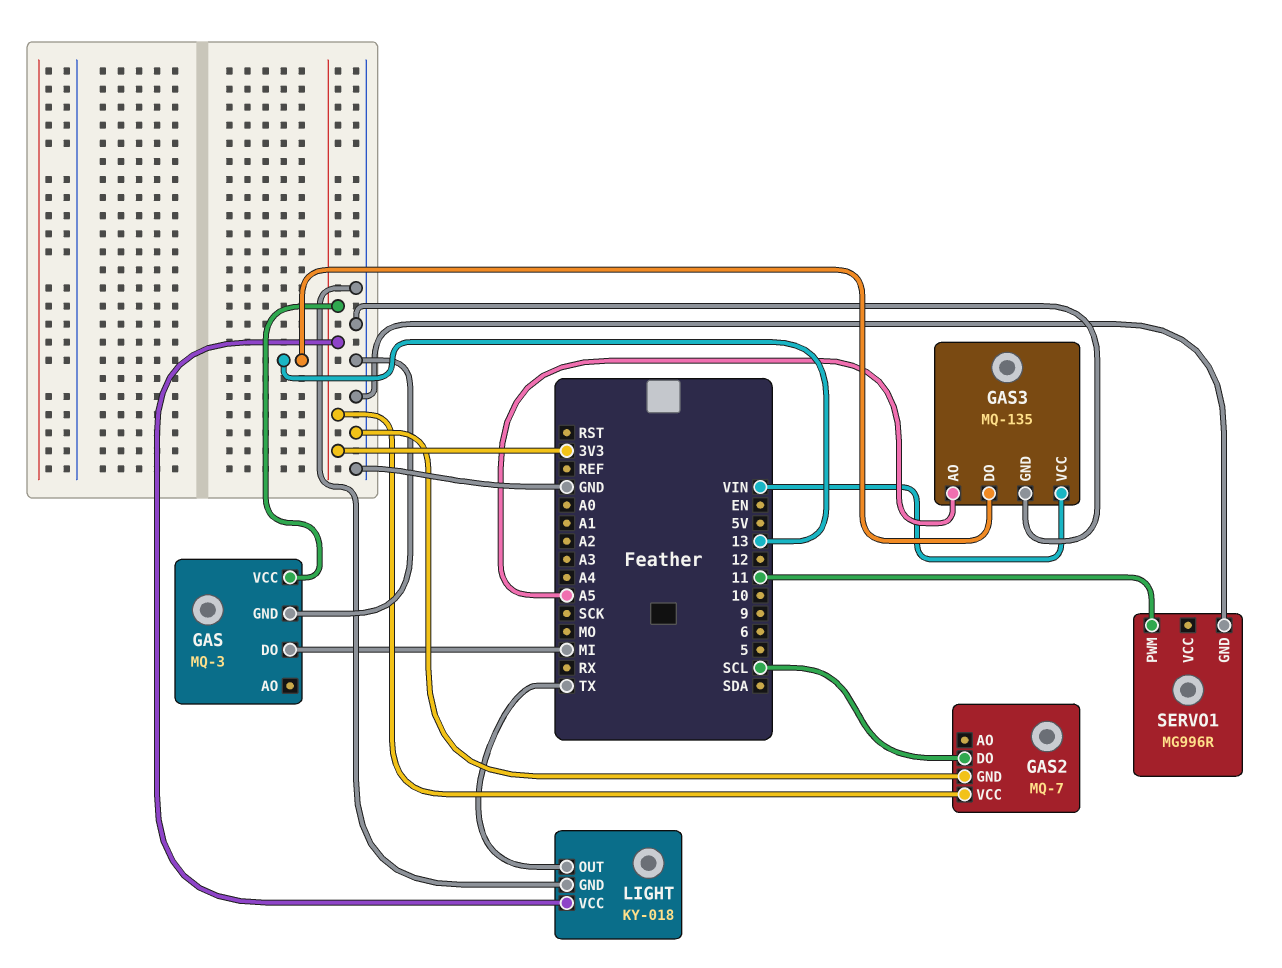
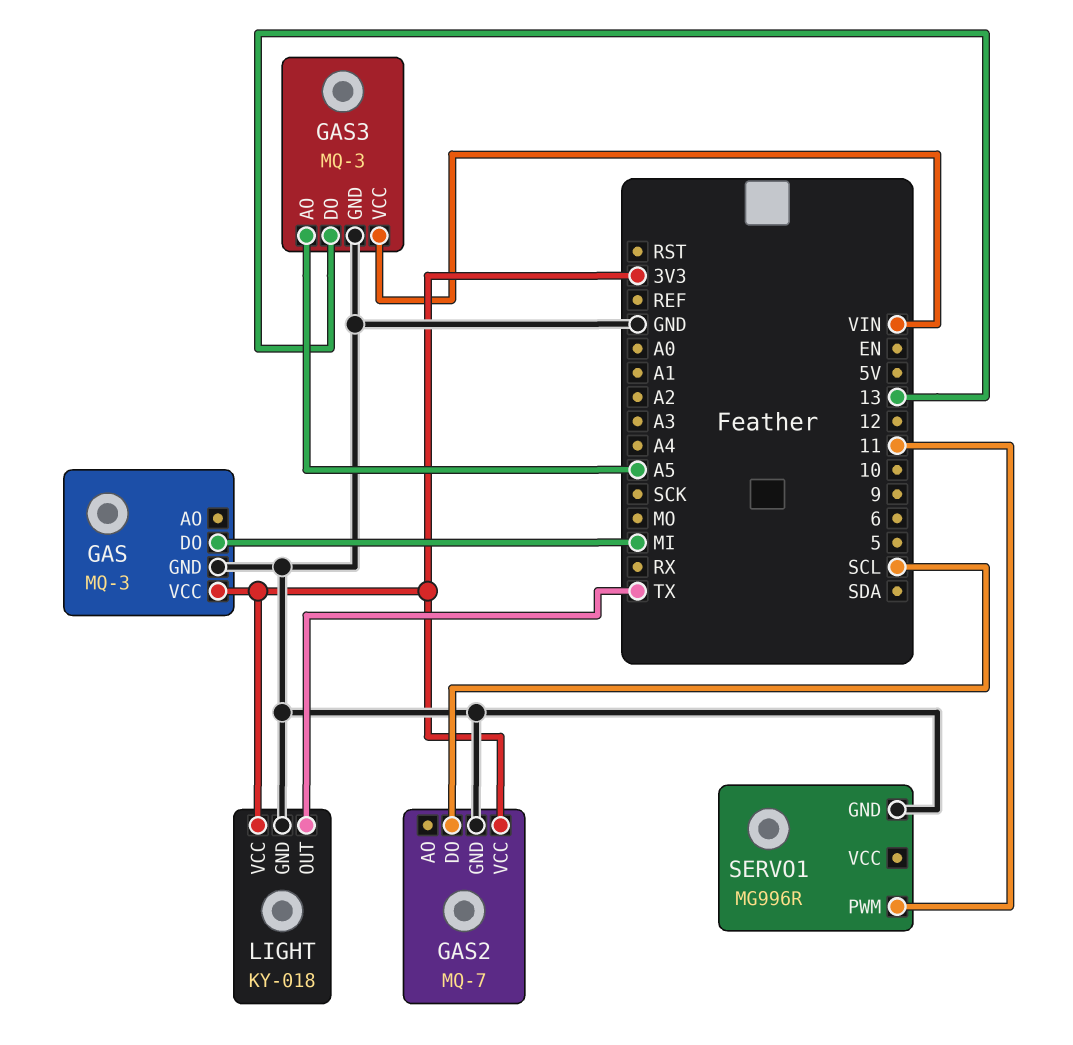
GAS3: MQ-135 -> MQ-3

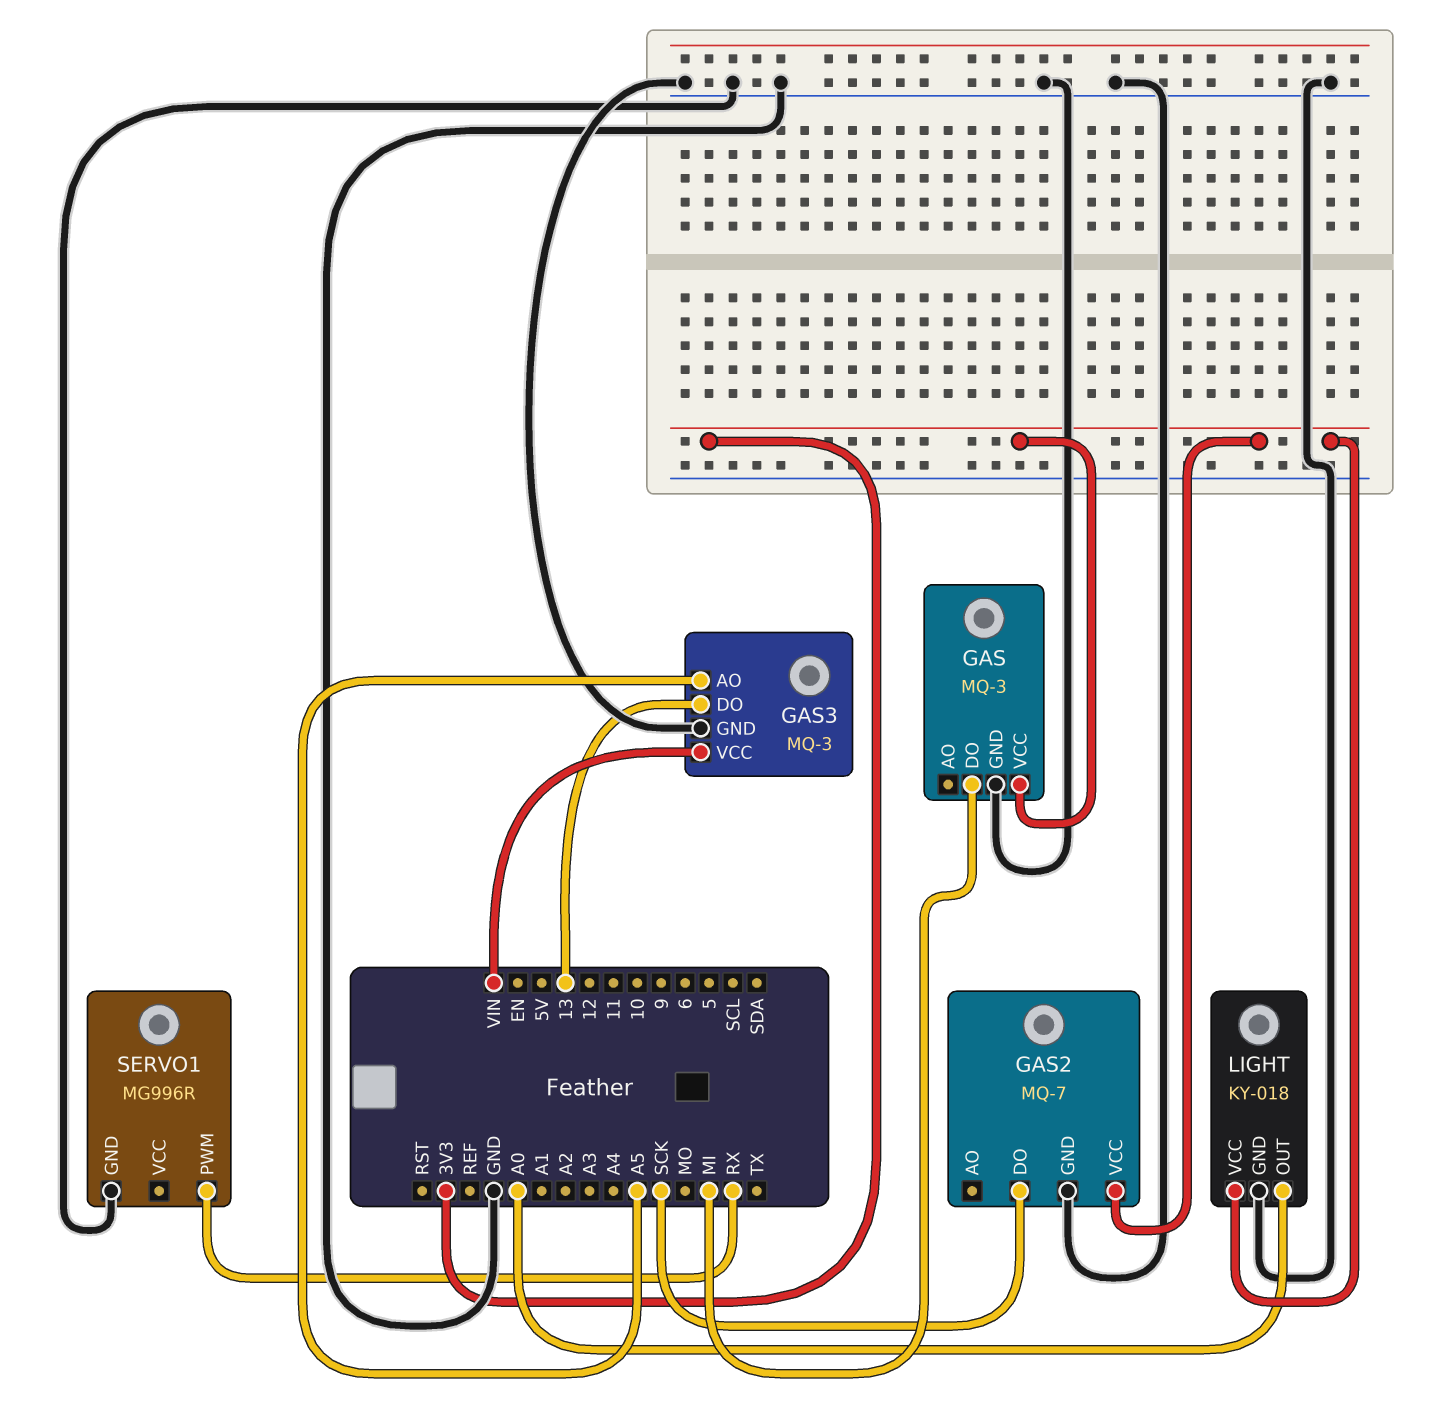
GAS2 pin DO: SCL -> SCK
LIGHT pin OUT: TX -> A0
SERVO1 pin PWM: 11 -> RX

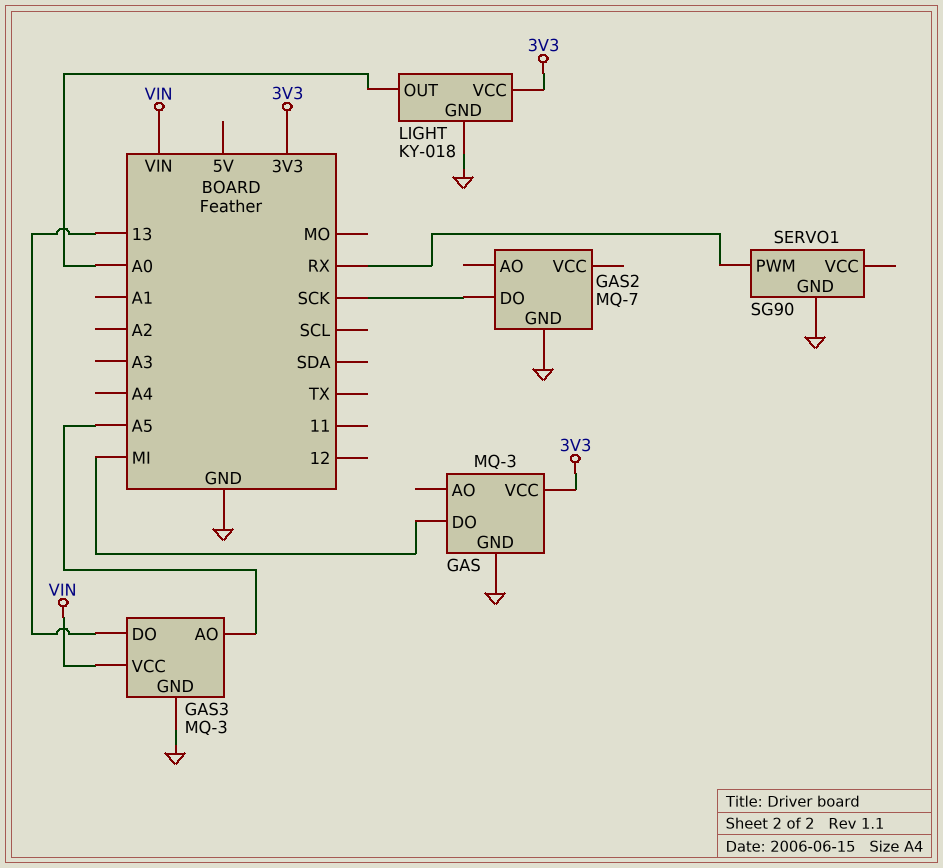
GAS2 pin VCC: 3V3 -> none
SERVO1: MG996R -> SG90

